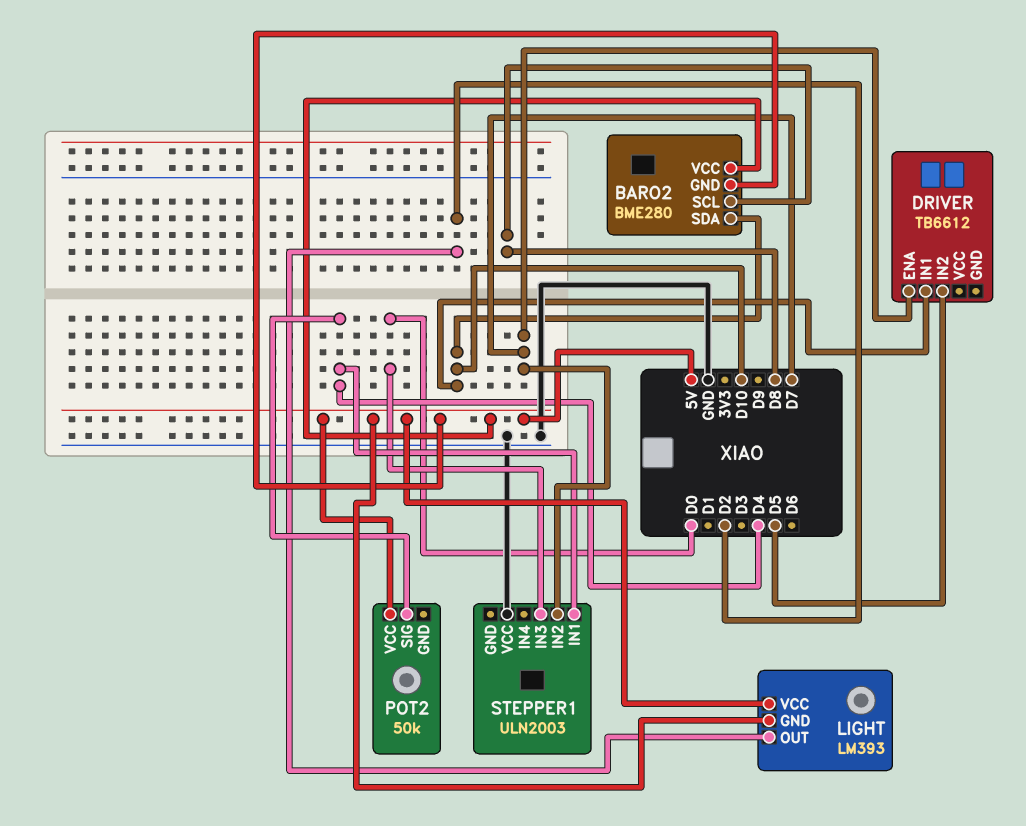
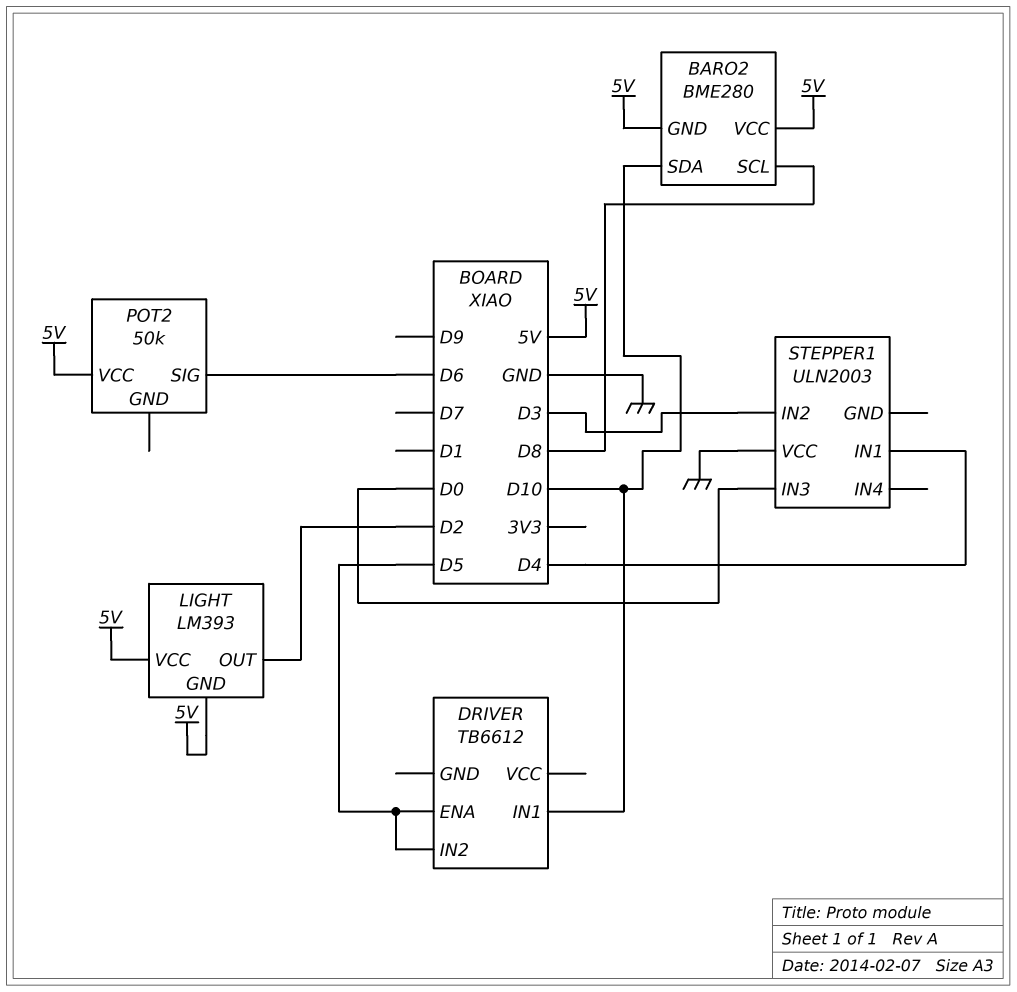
DRIVER pin ENA: D7 -> D5
POT2 pin SIG: D4 -> D6
STEPPER1 pin IN2: D7 -> D3

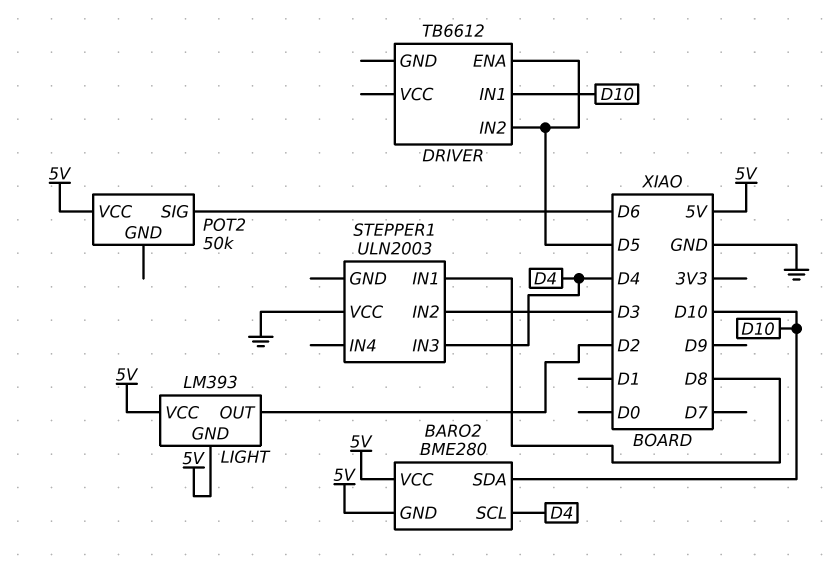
BARO2 pin SCL: D8 -> D4
STEPPER1 pin IN1: D4 -> D8
STEPPER1 pin IN3: D0 -> D4

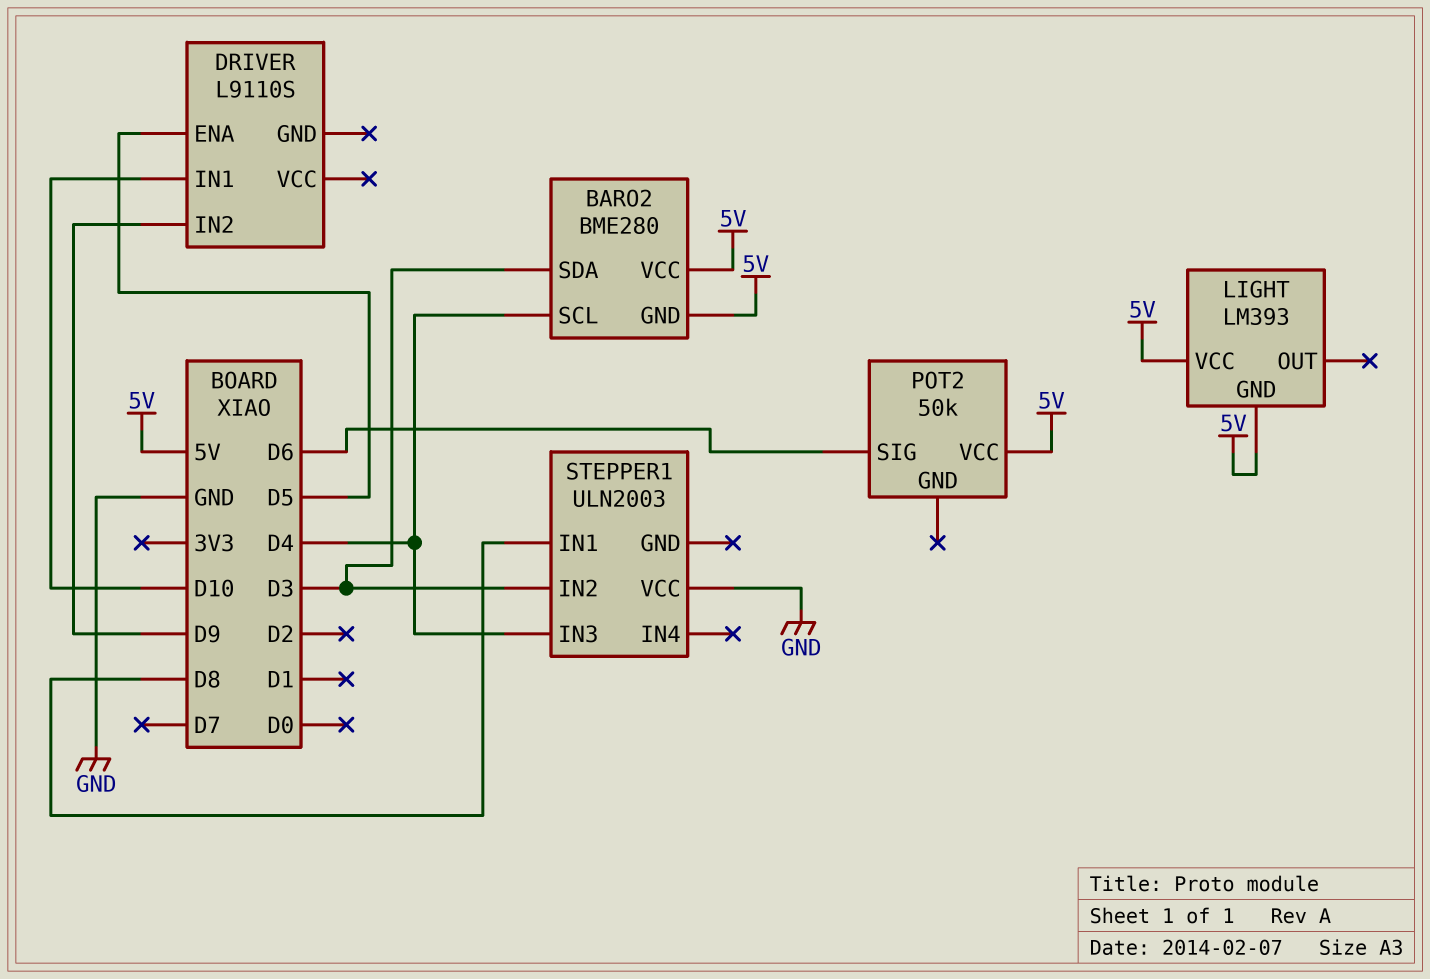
BARO2 pin SDA: D10 -> D3
DRIVER: TB6612 -> L9110S
DRIVER pin IN2: D5 -> D9
LIGHT pin OUT: D2 -> none

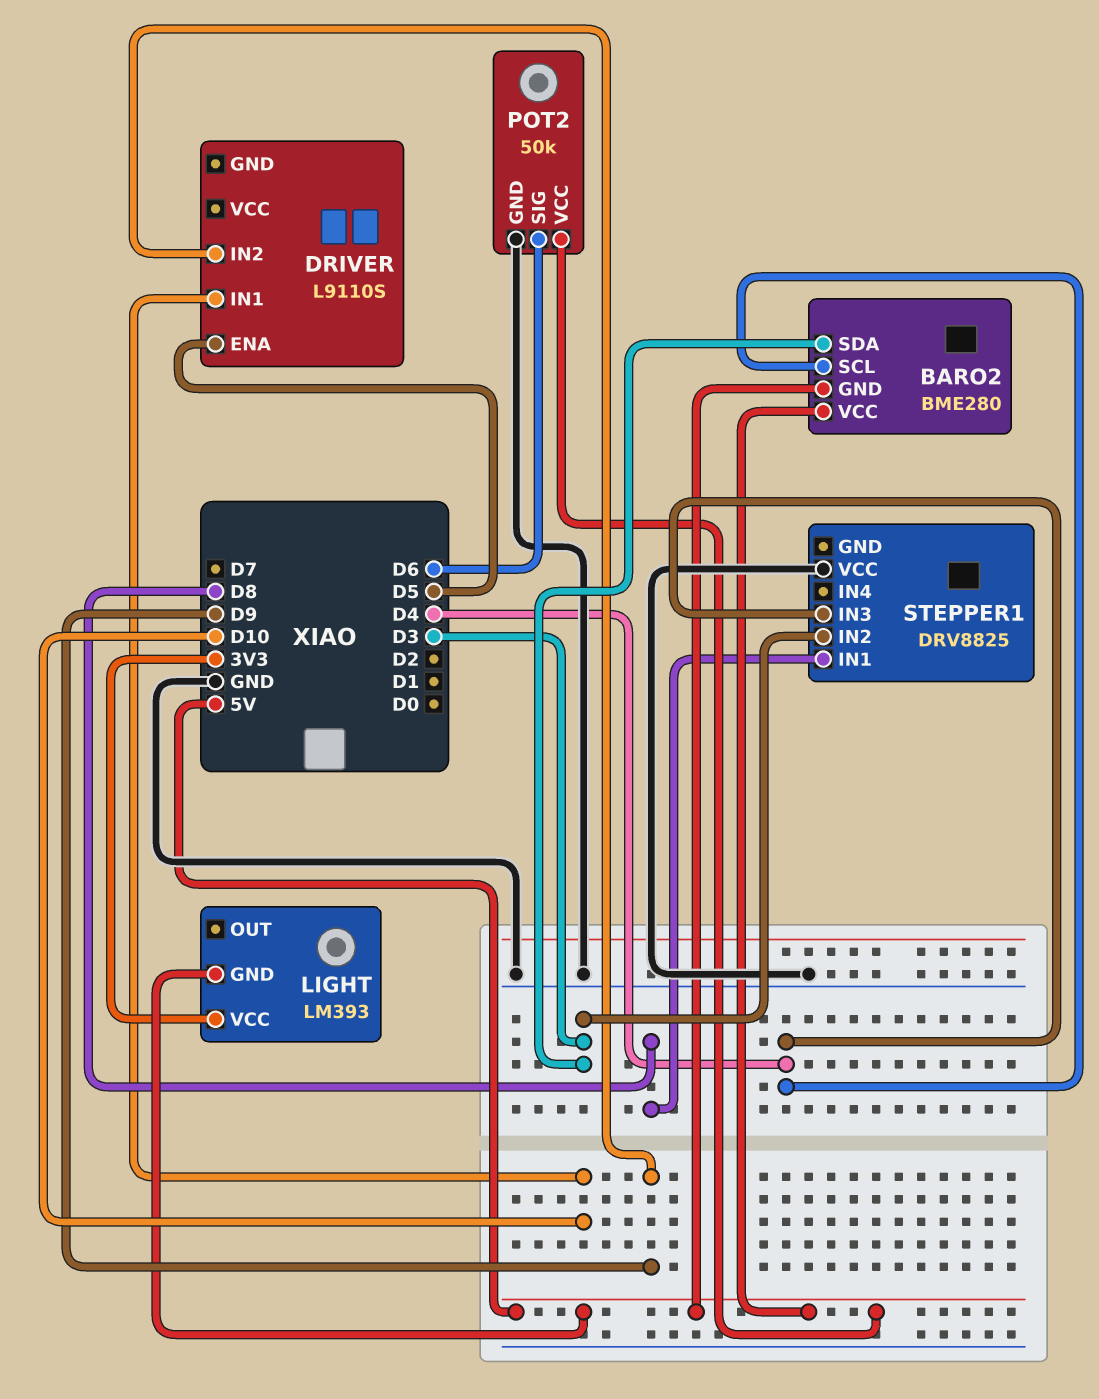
LIGHT pin VCC: 5V -> 3V3
POT2 pin GND: none -> GND
STEPPER1: ULN2003 -> DRV8825

